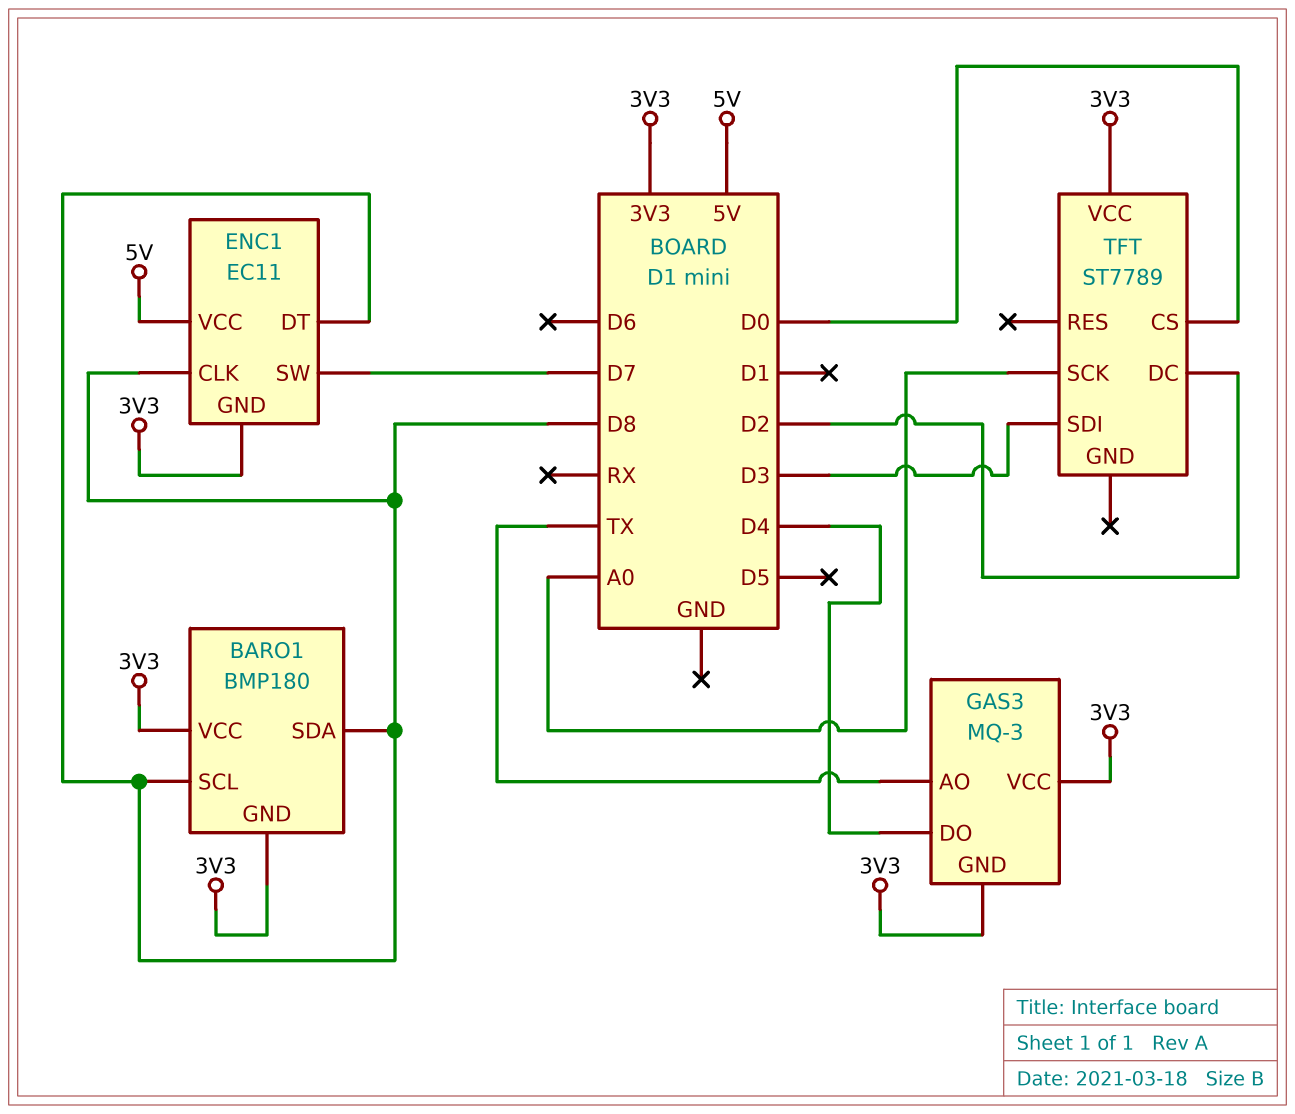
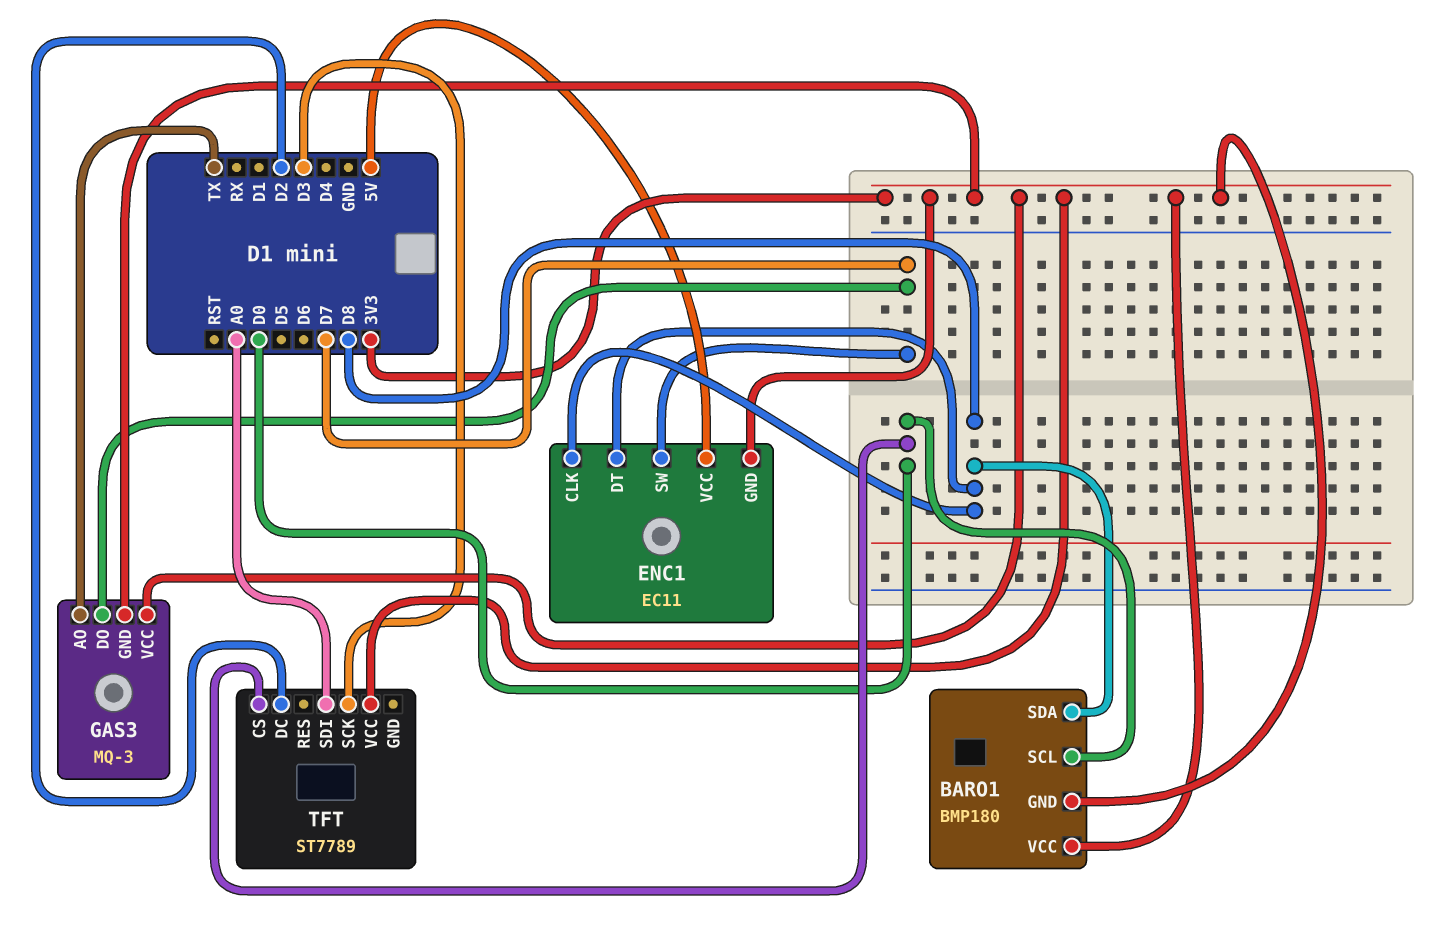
BARO1 pin SCL: D8 -> D0
GAS3 pin DO: D4 -> D7
TFT pin SCK: A0 -> D3
TFT pin SDI: D3 -> A0

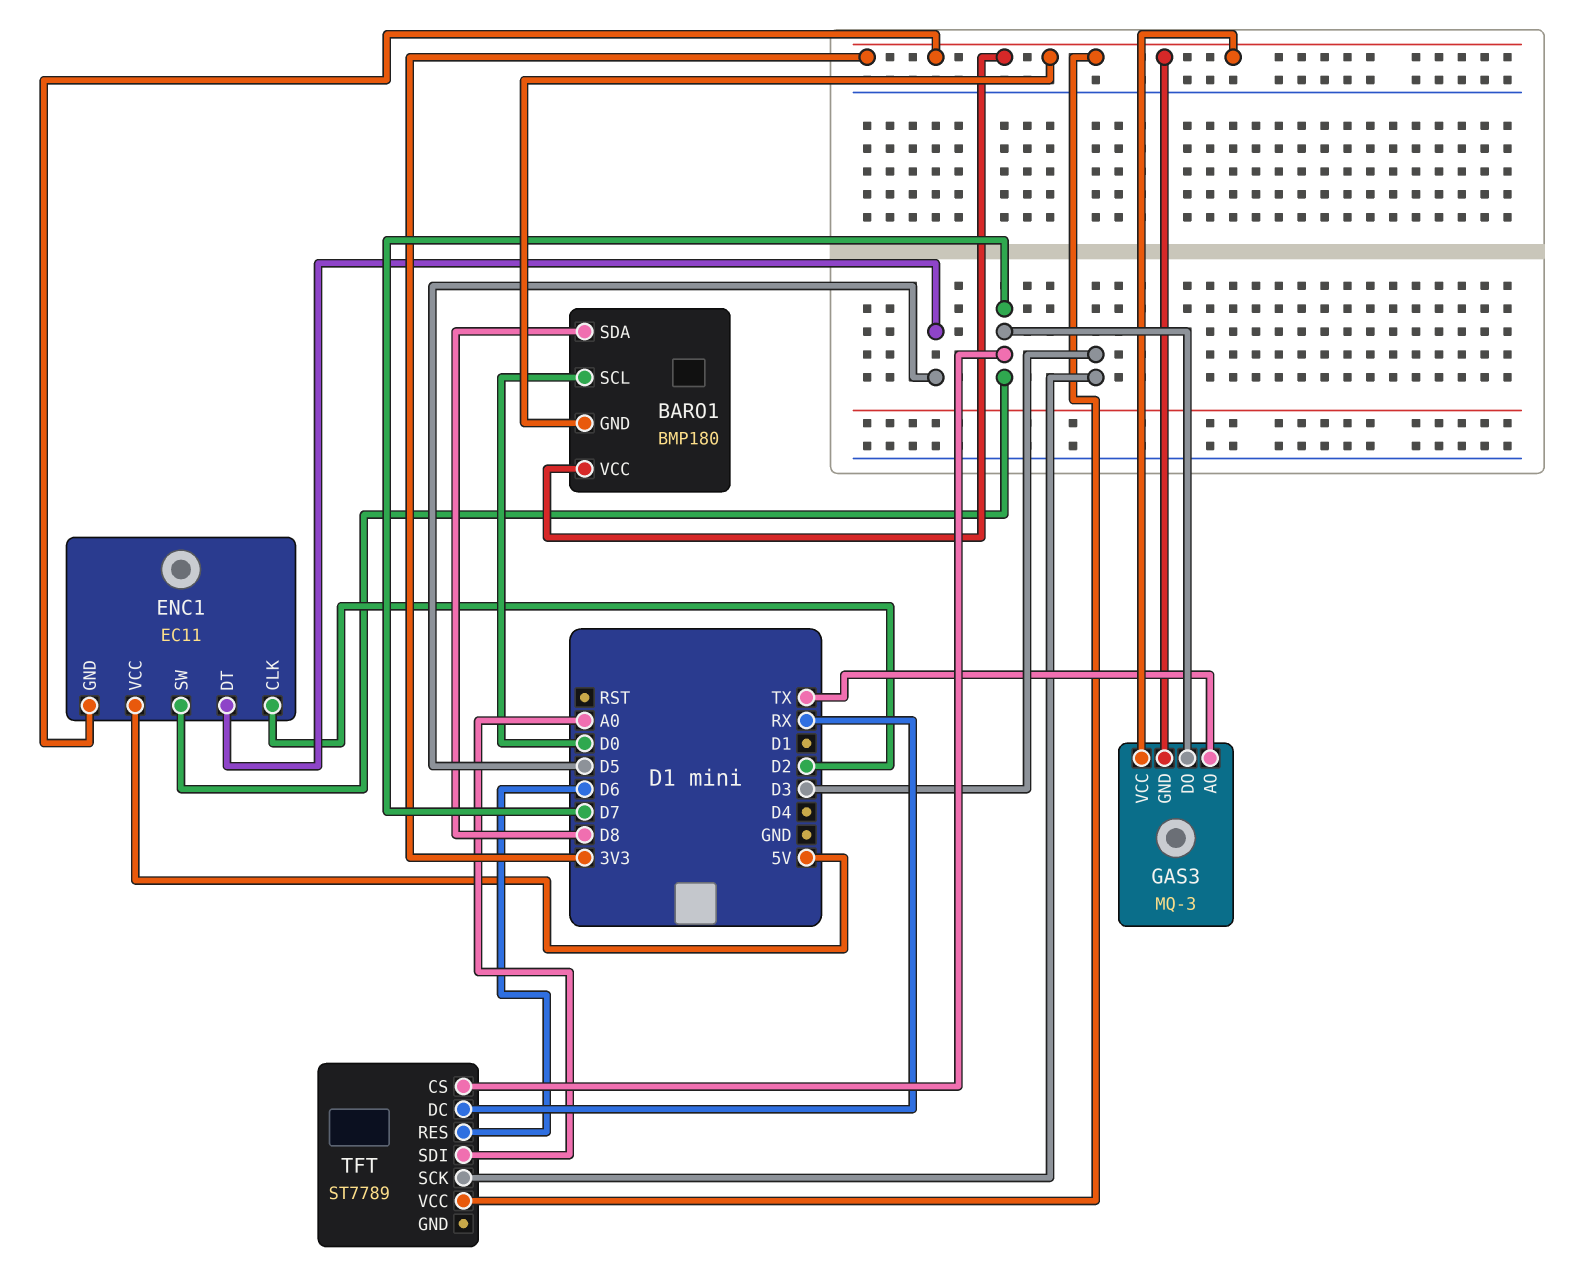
ENC1 pin CLK: D8 -> D2
ENC1 pin DT: D8 -> D5
TFT pin CS: D0 -> D7
TFT pin DC: D2 -> RX
TFT pin RES: none -> D6

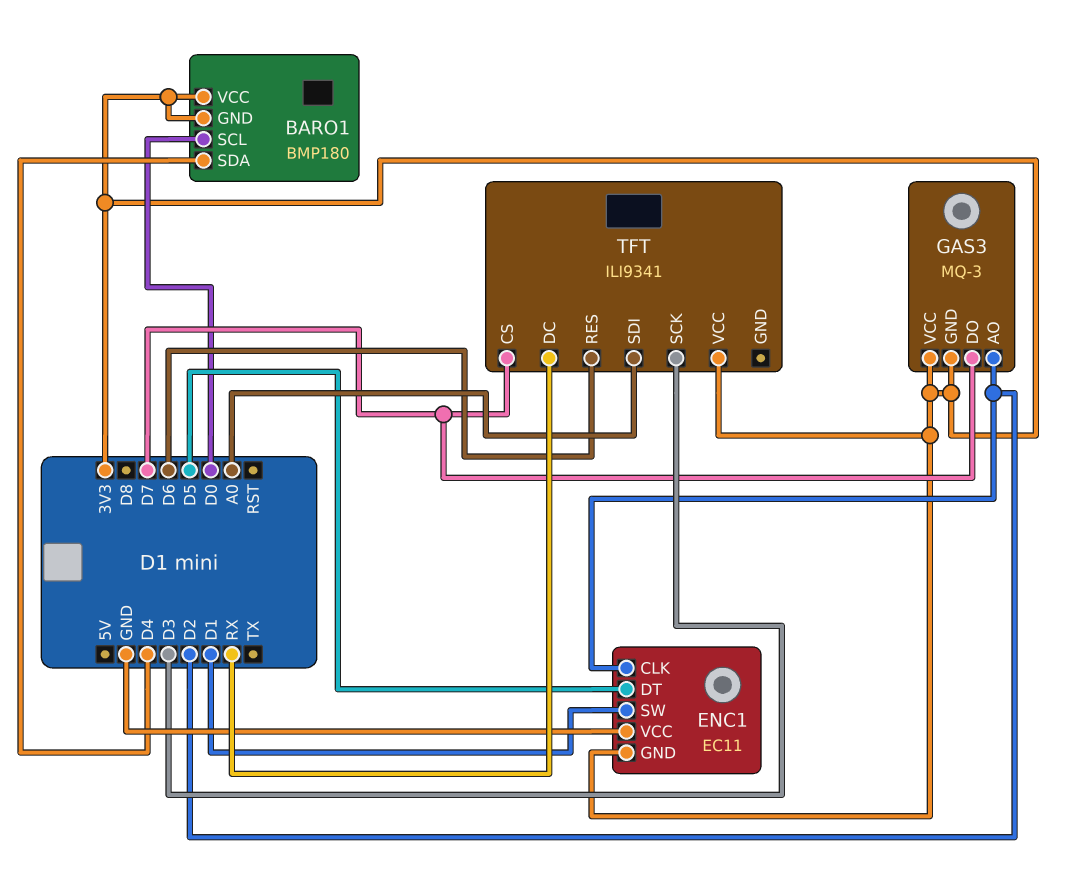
BARO1 pin SDA: D8 -> D4
ENC1 pin SW: D7 -> D1
ENC1 pin VCC: 5V -> GND
GAS3 pin AO: TX -> D2
TFT: ST7789 -> ILI9341

